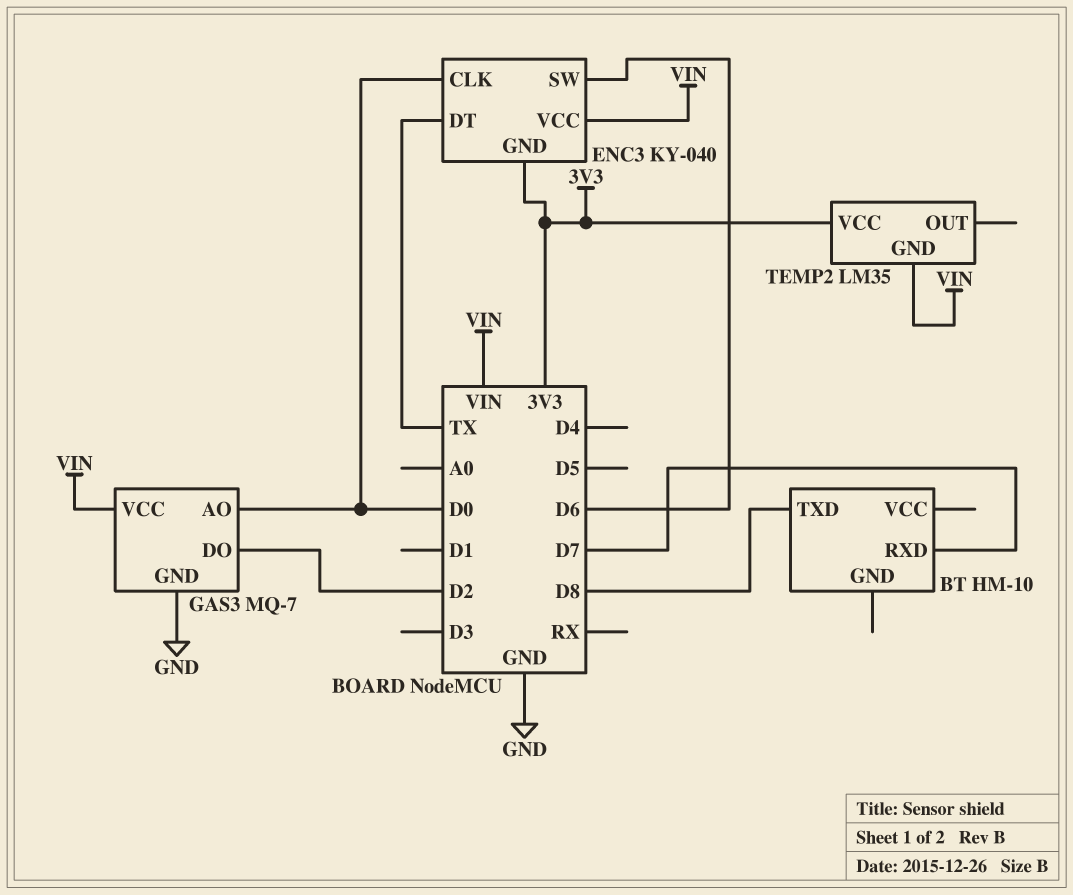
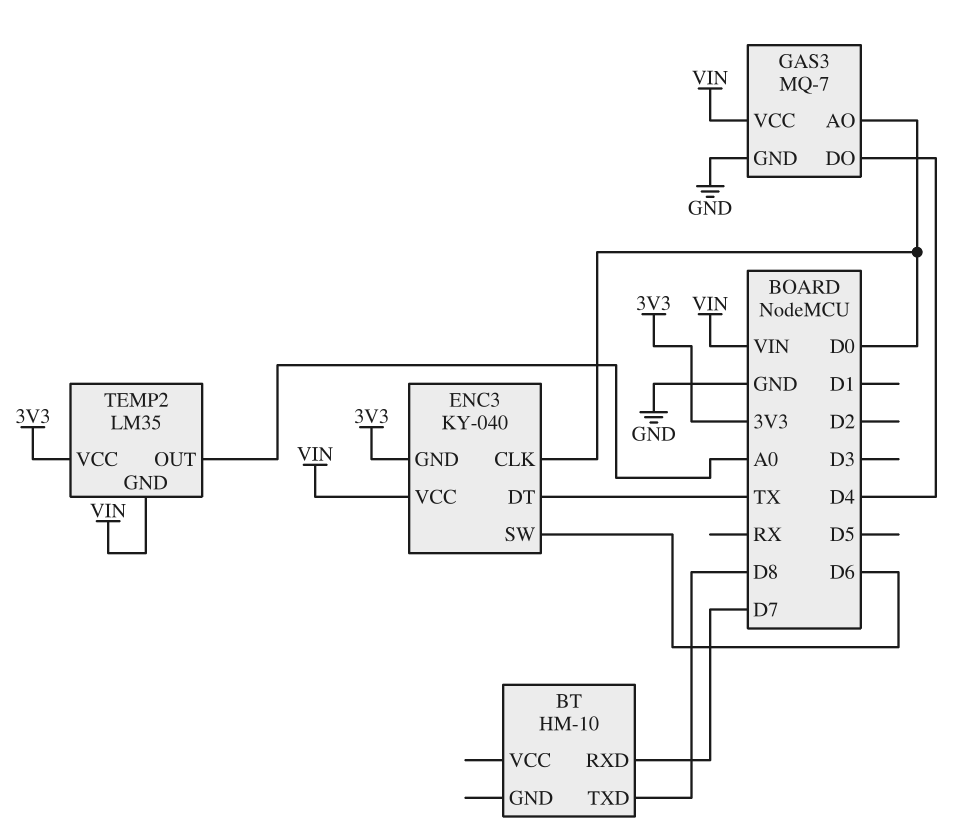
GAS3 pin DO: D2 -> D4
TEMP2 pin OUT: none -> A0

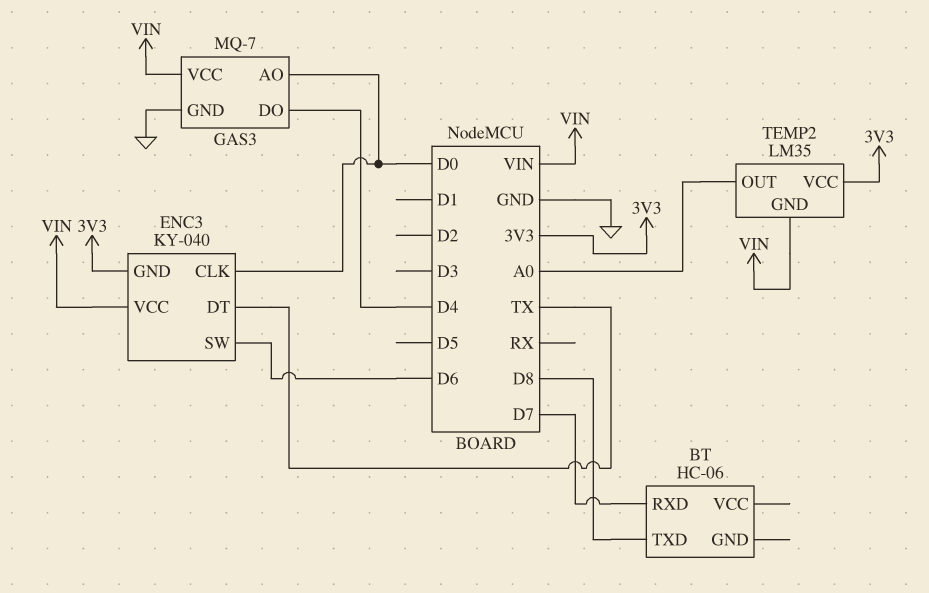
BT: HM-10 -> HC-06

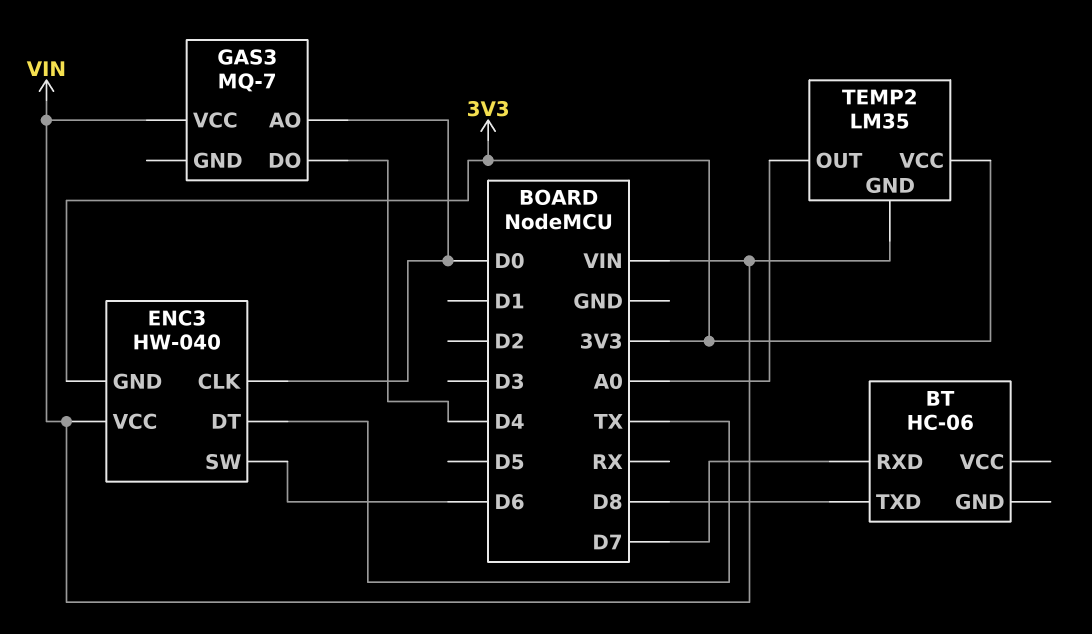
ENC3: KY-040 -> HW-040
GAS3 pin GND: GND -> none

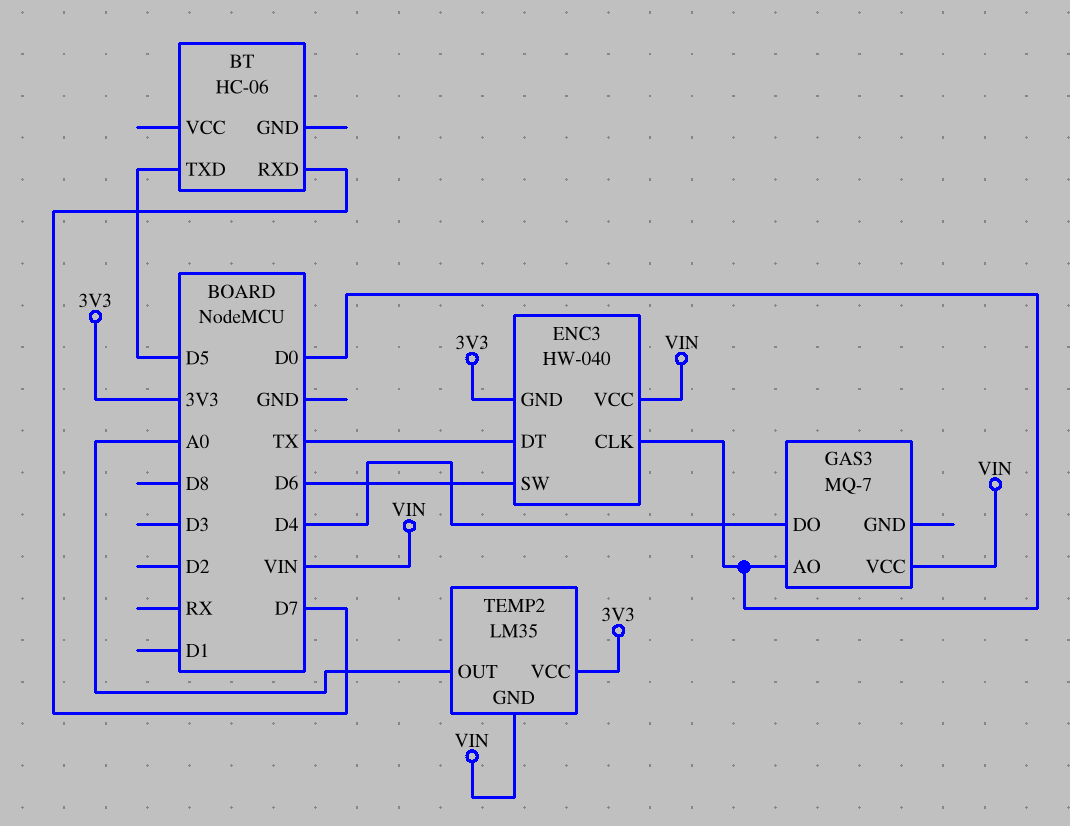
BT pin TXD: D8 -> D5

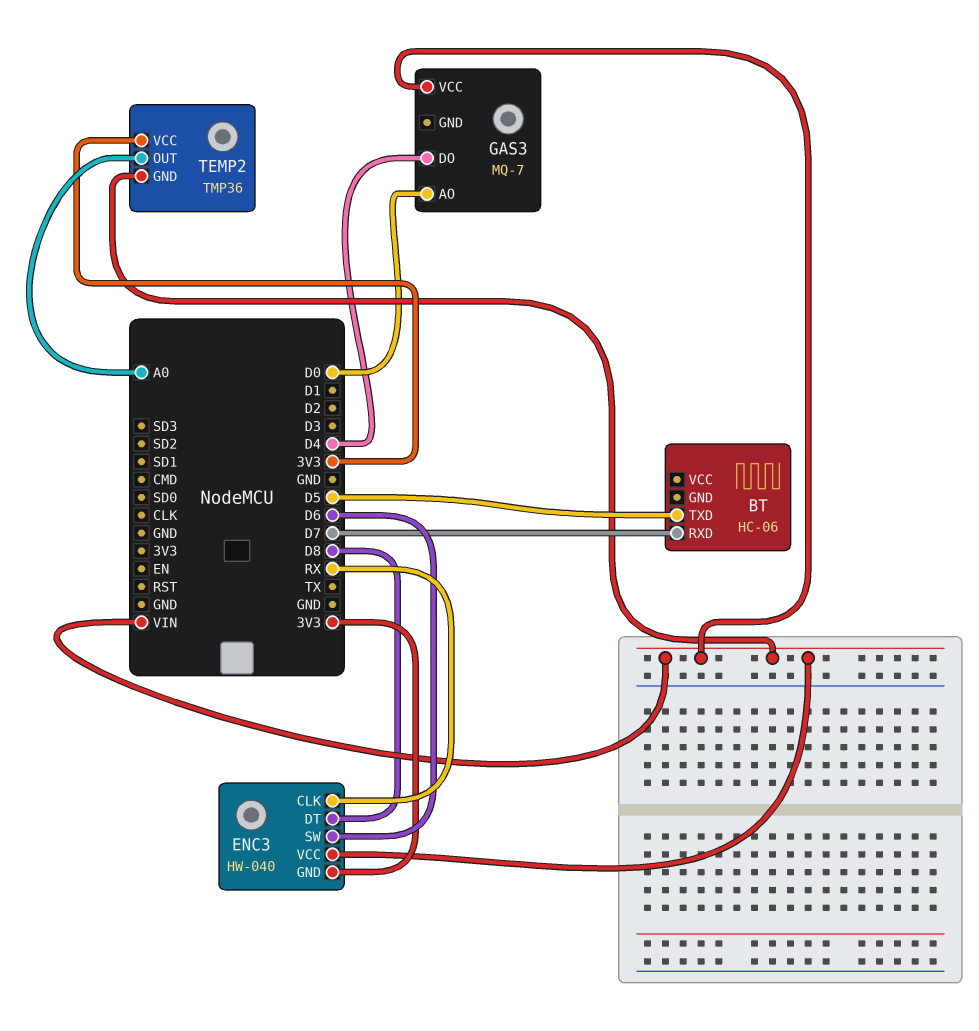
ENC3 pin CLK: D0 -> RX
ENC3 pin DT: TX -> D8
TEMP2: LM35 -> TMP36

